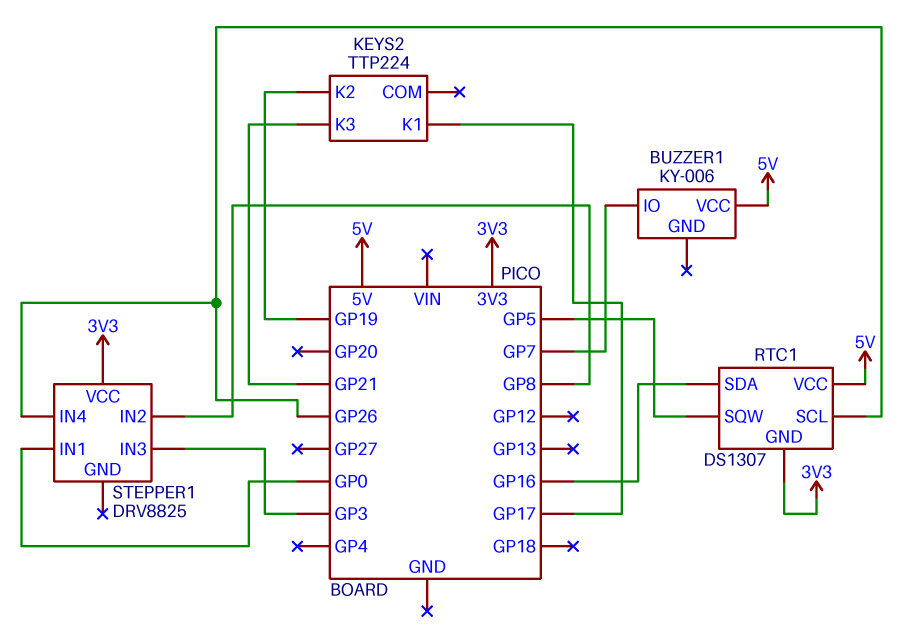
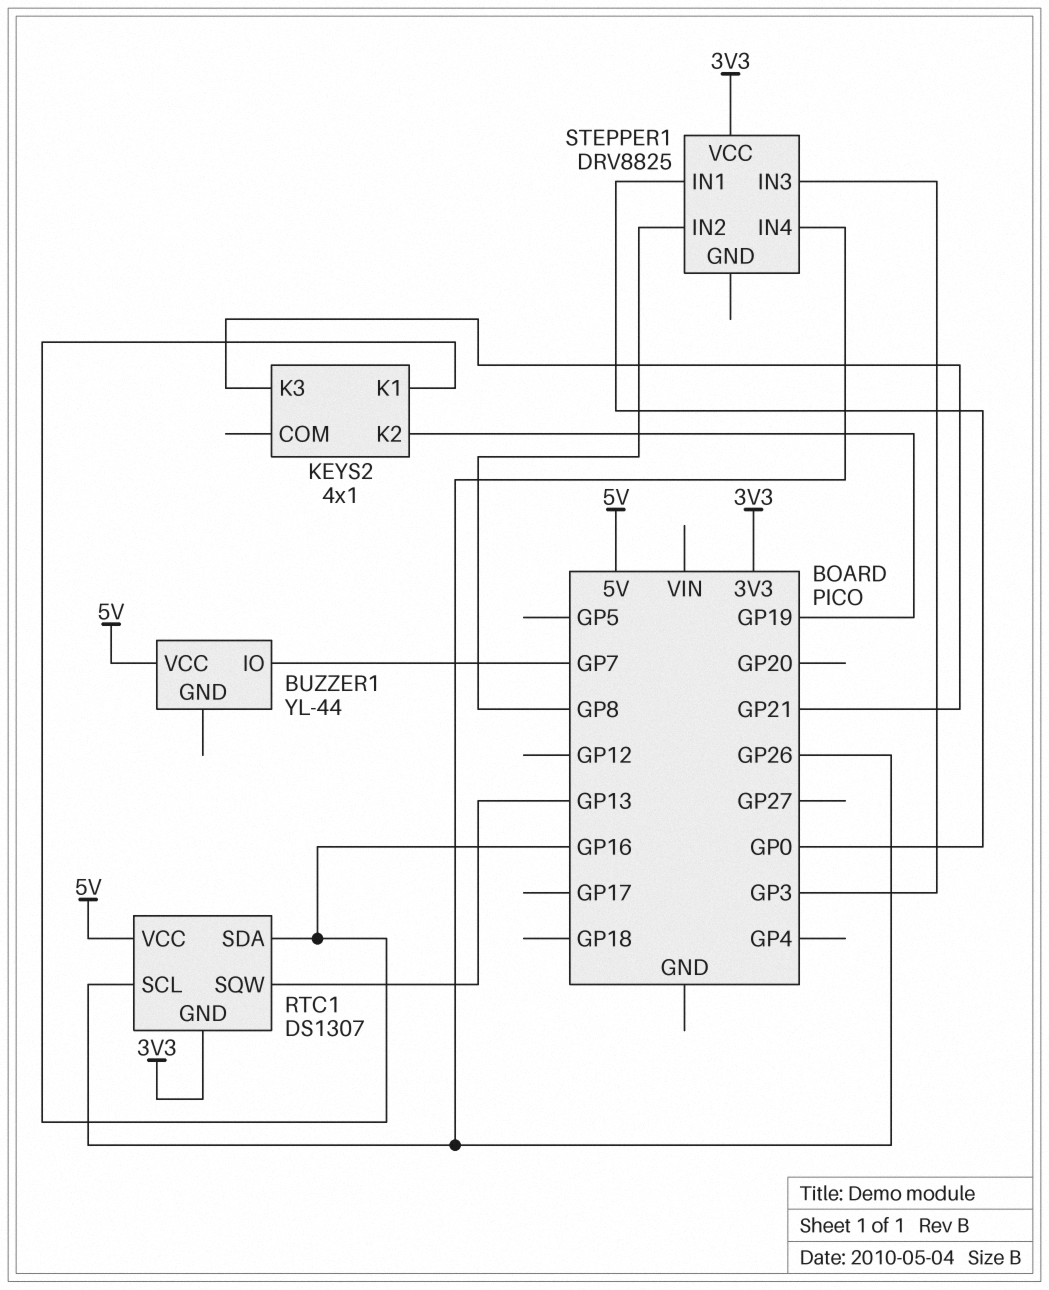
BUZZER1: KY-006 -> YL-44
KEYS2: TTP224 -> 4x1
KEYS2 pin K1: GP17 -> GP16
RTC1 pin SQW: GP5 -> GP13

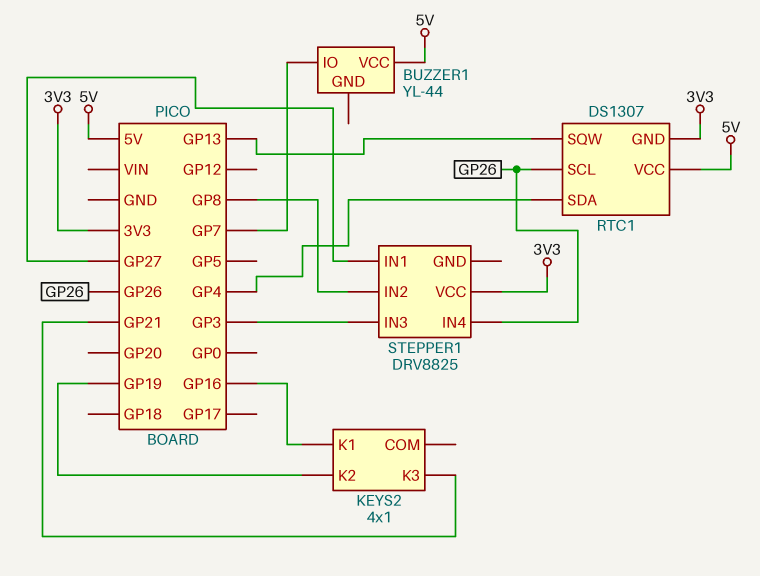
RTC1 pin SDA: GP16 -> GP4
STEPPER1 pin IN1: GP0 -> GP27

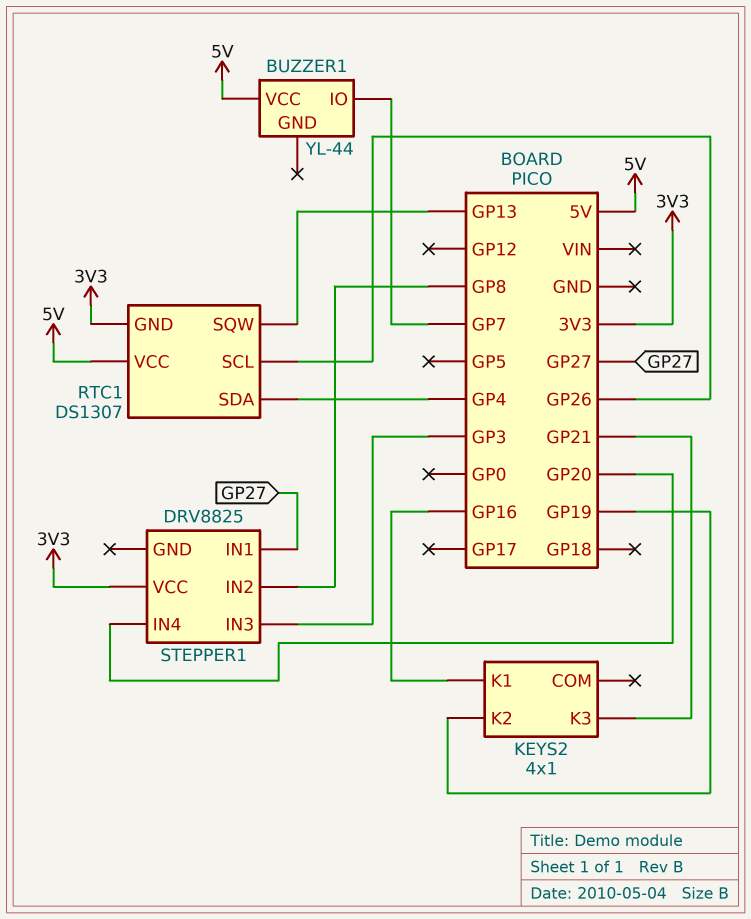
STEPPER1 pin IN4: GP26 -> GP20

